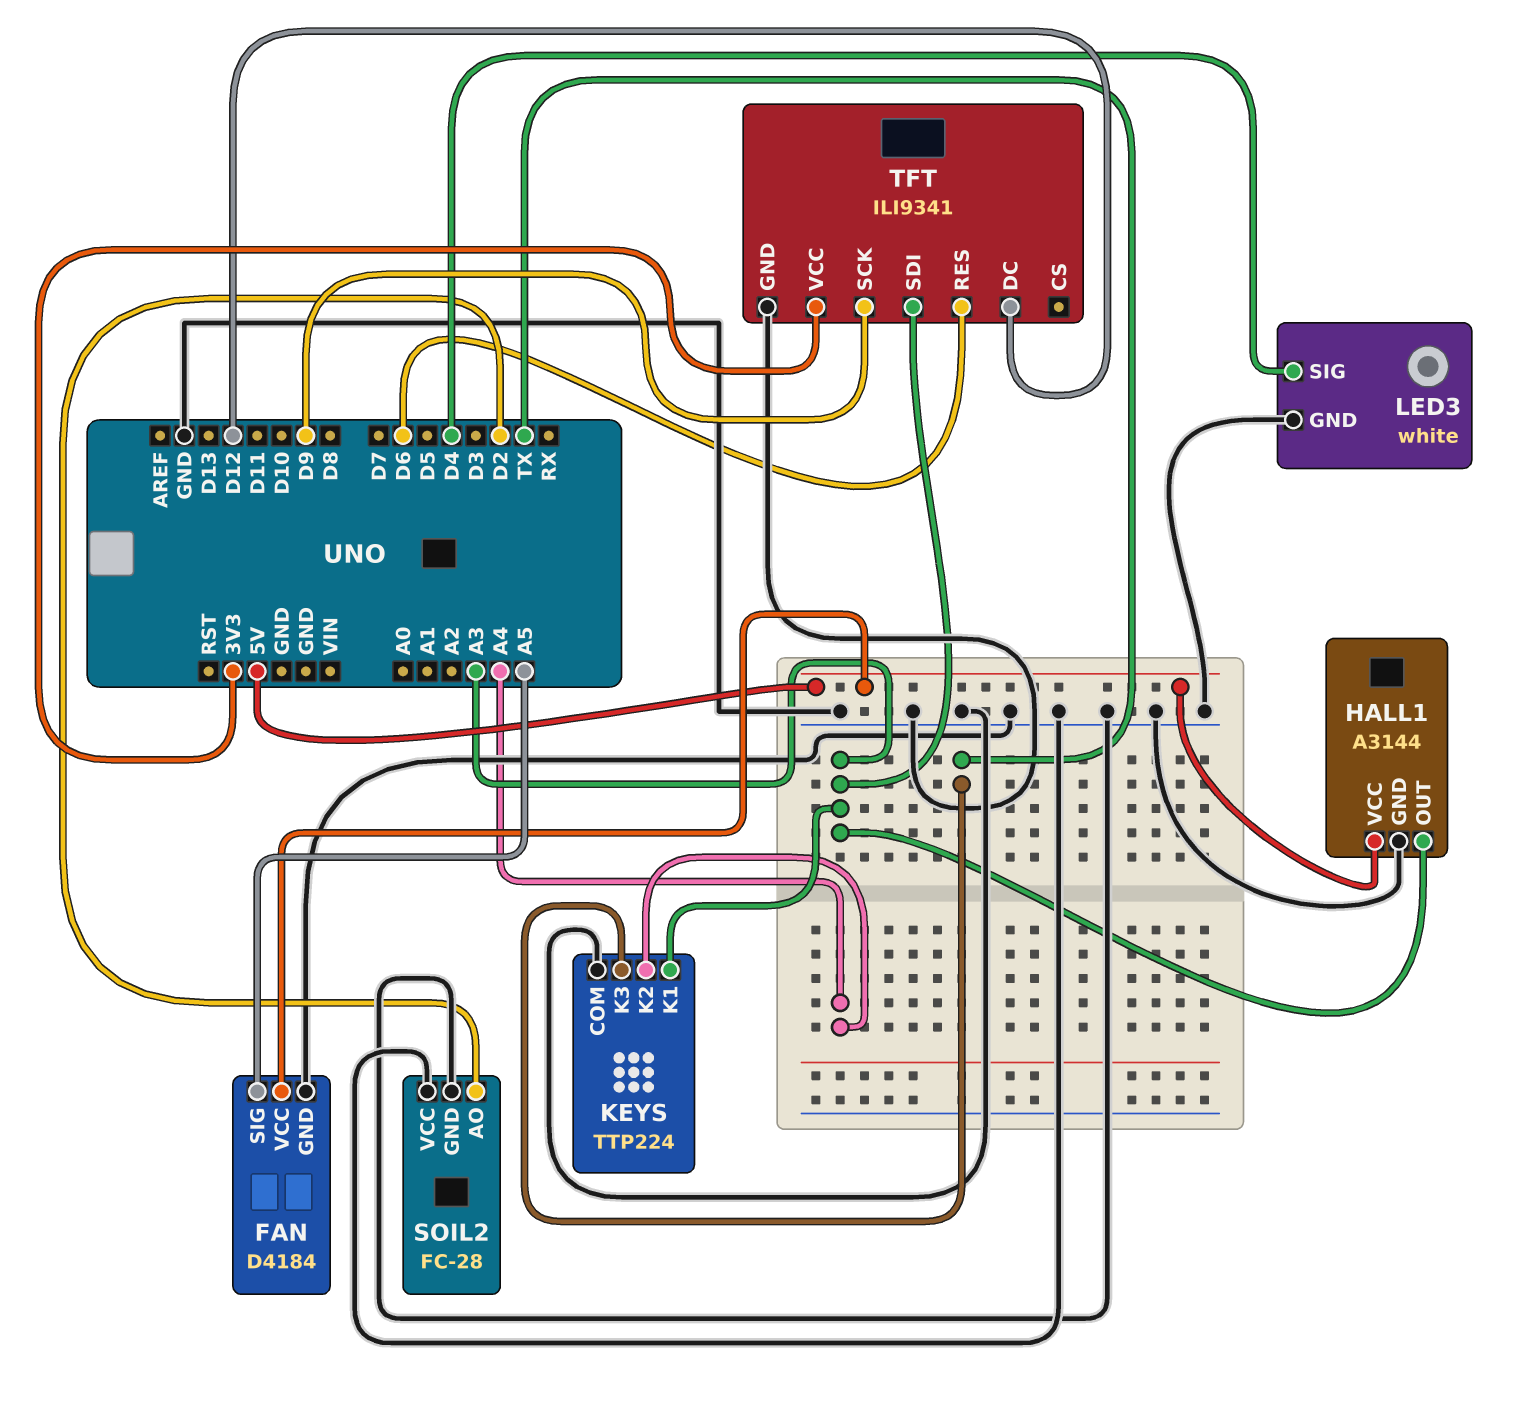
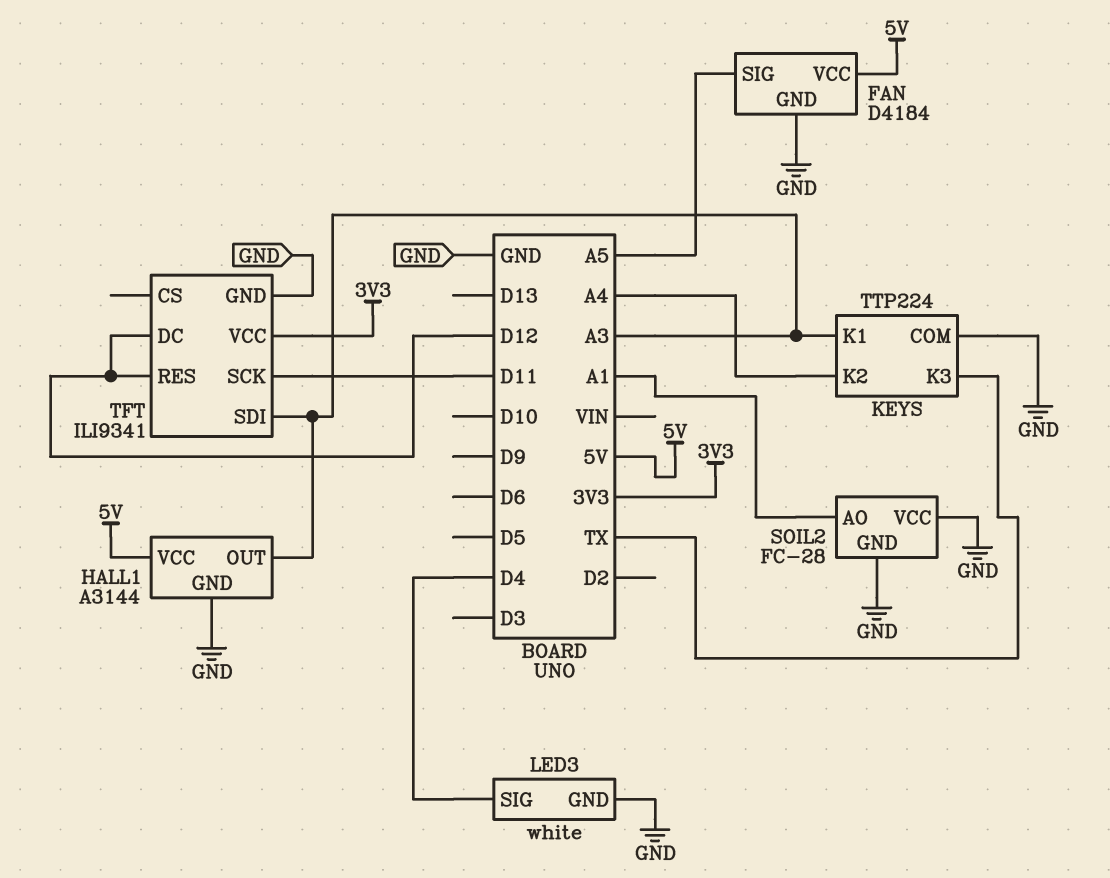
SOIL2 pin AO: D2 -> A1
TFT pin RES: D6 -> D12
TFT pin SCK: D9 -> D11

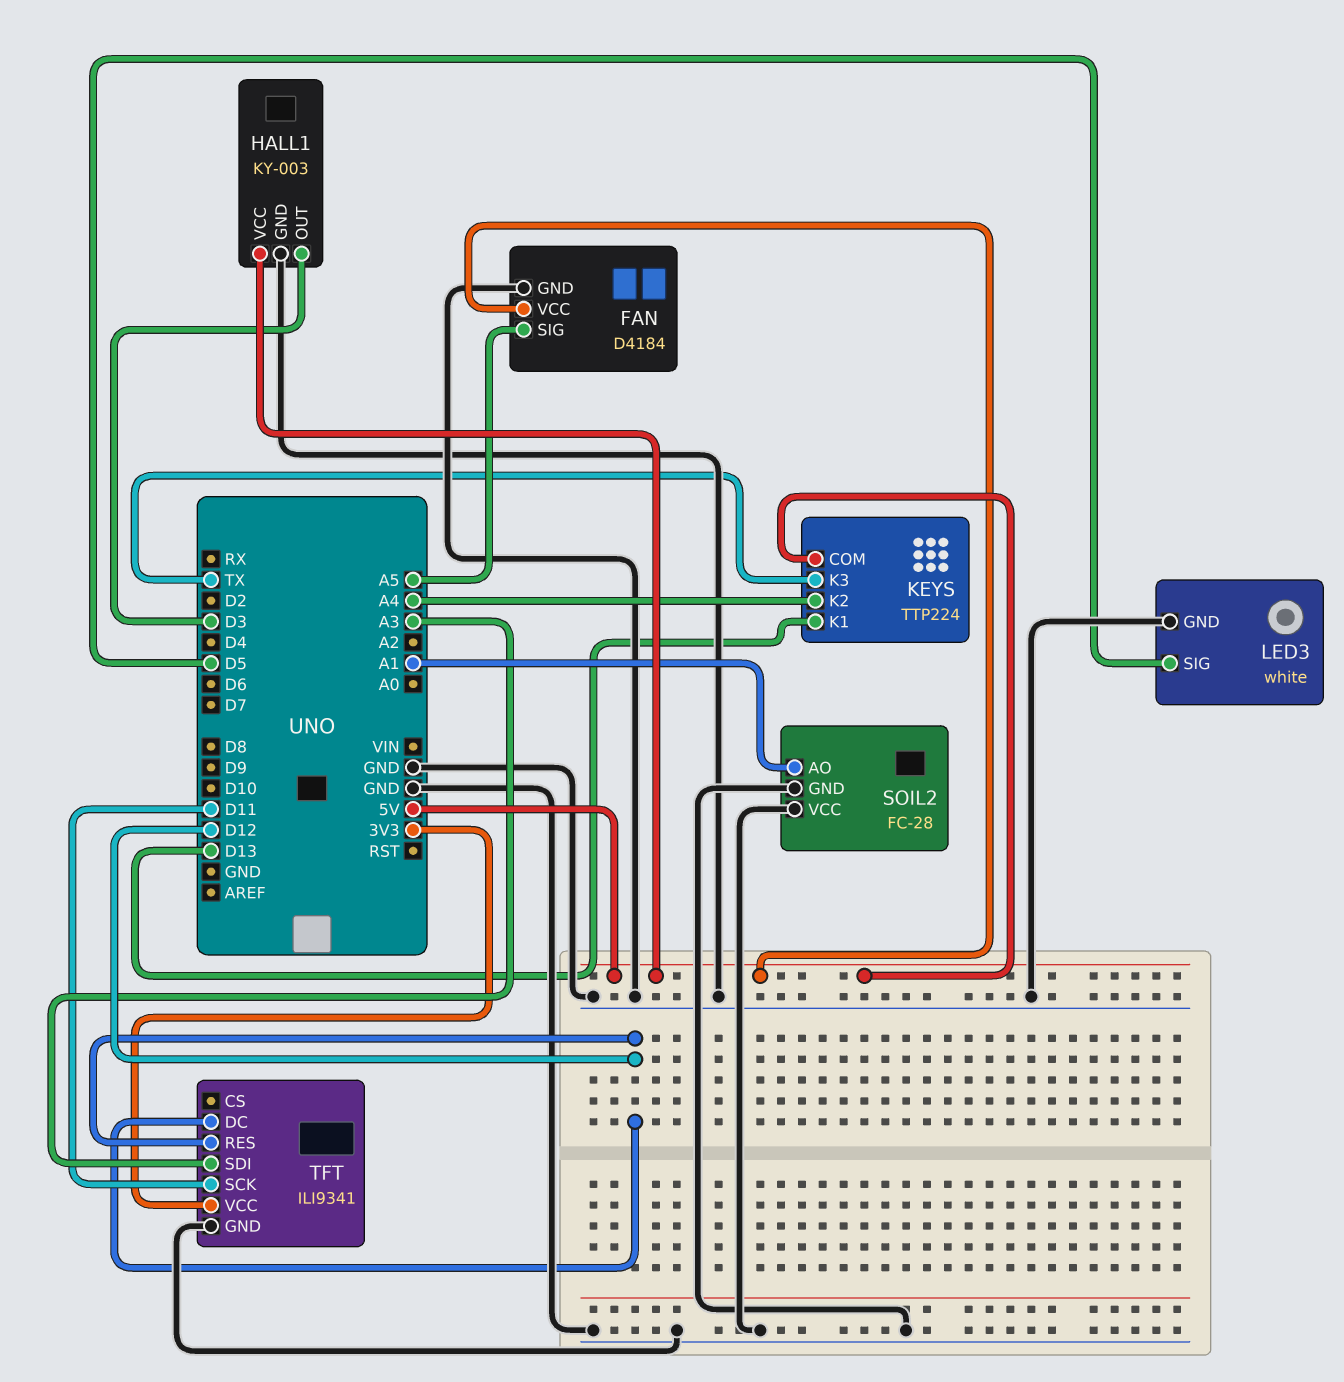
HALL1: A3144 -> KY-003
HALL1 pin OUT: A3 -> D3
KEYS pin COM: GND -> 5V
KEYS pin K1: A3 -> D13
LED3 pin SIG: D4 -> D5

